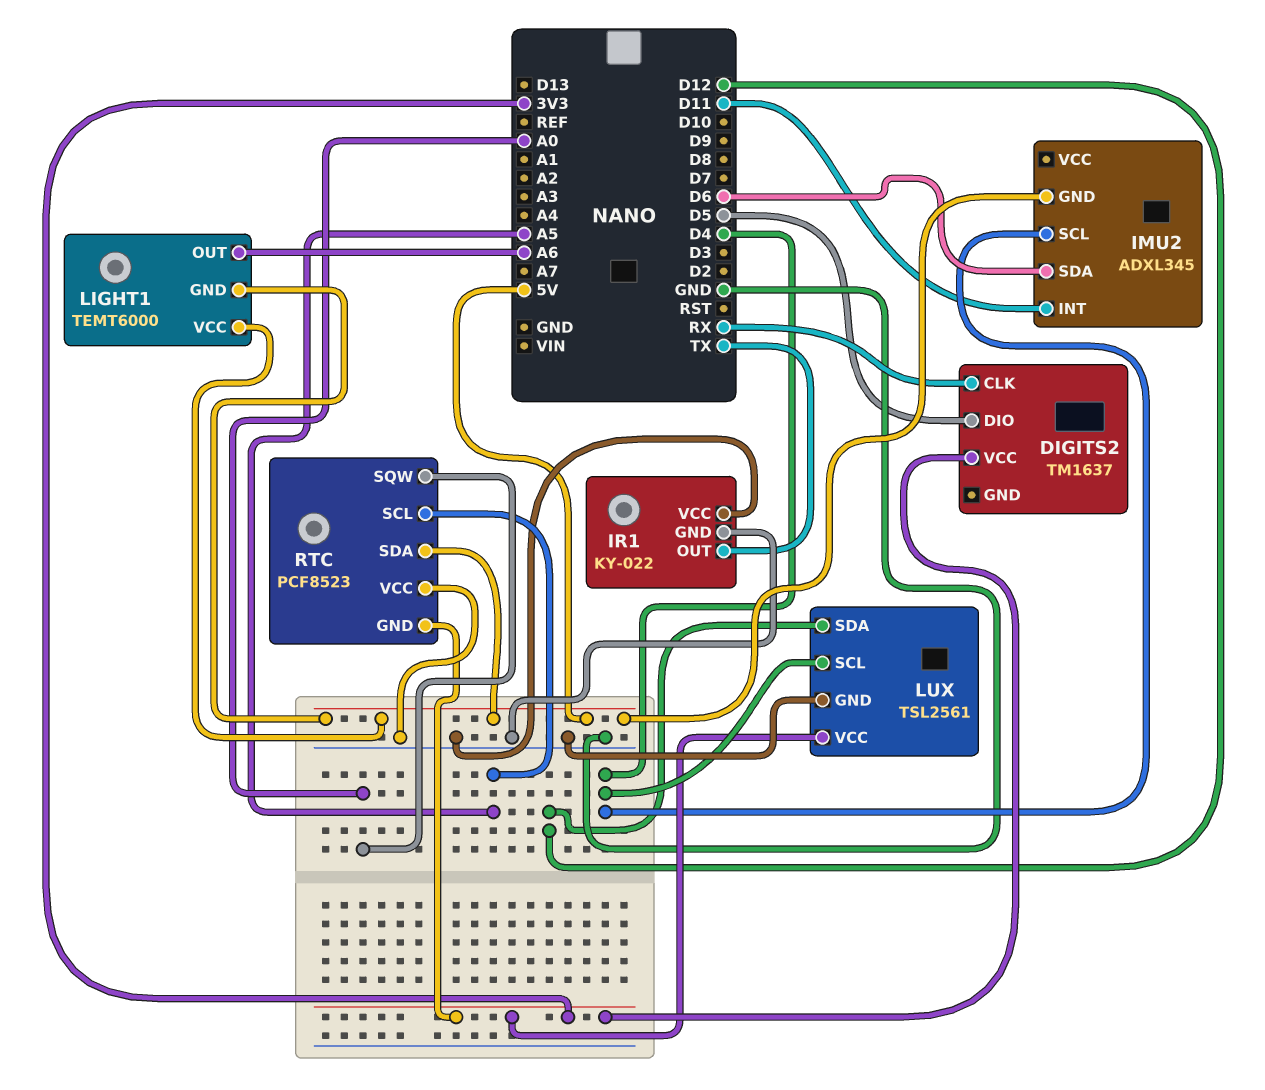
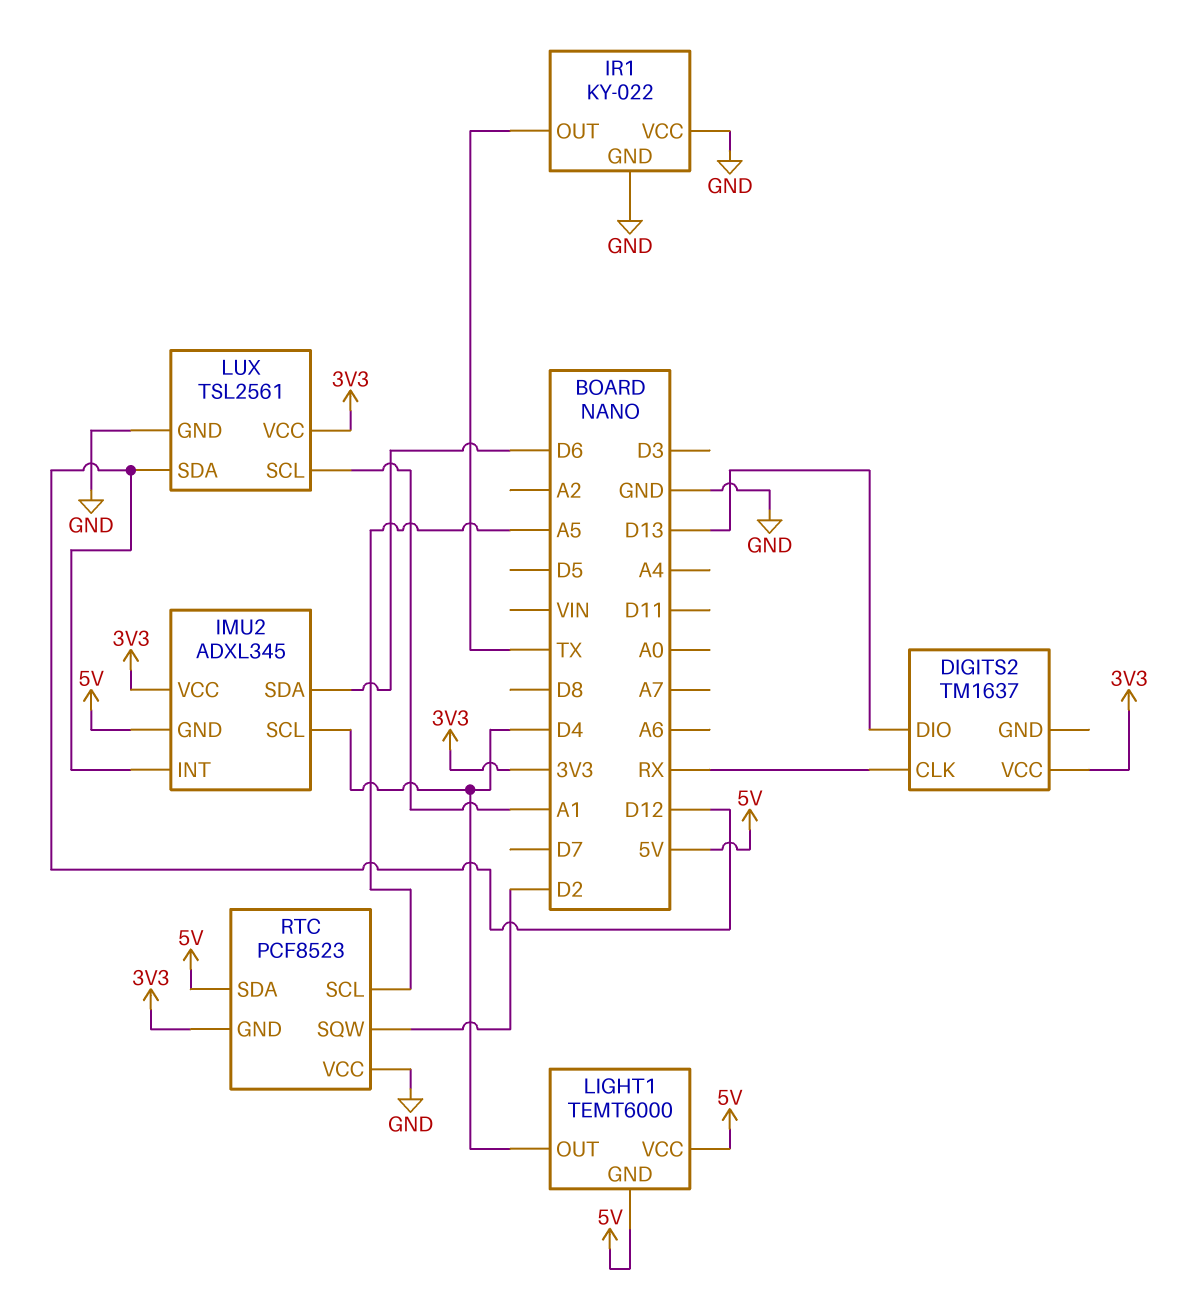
DIGITS2 pin DIO: D5 -> D13
IMU2 pin INT: D11 -> D12
IMU2 pin VCC: none -> 3V3
LIGHT1 pin OUT: A6 -> D4
LUX pin SCL: D4 -> A1
RTC pin SQW: A0 -> D2

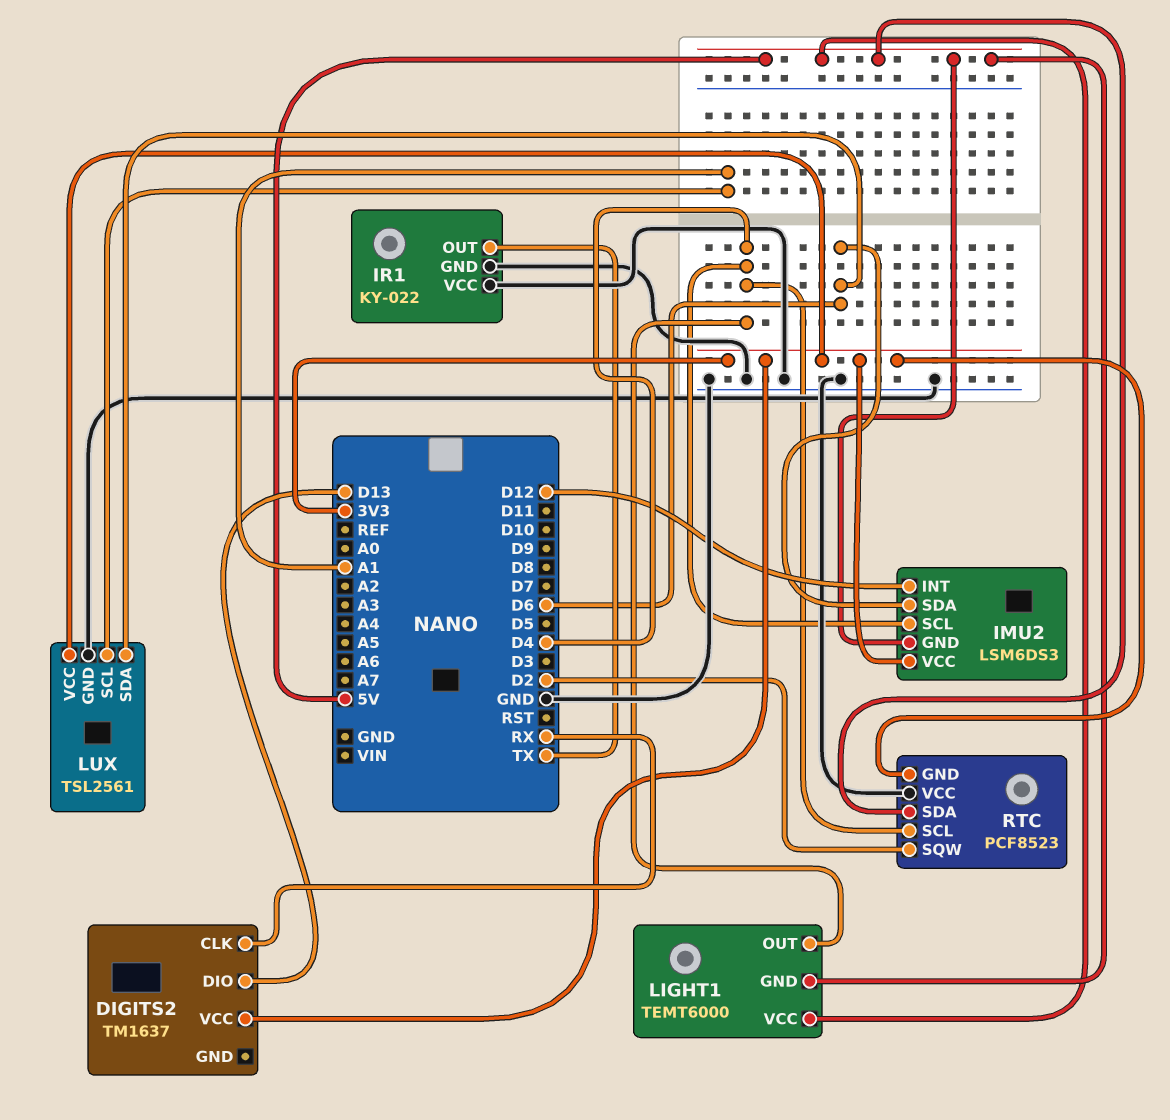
IMU2: ADXL345 -> LSM6DS3
LUX pin SDA: D12 -> D6
RTC pin SCL: A5 -> D4

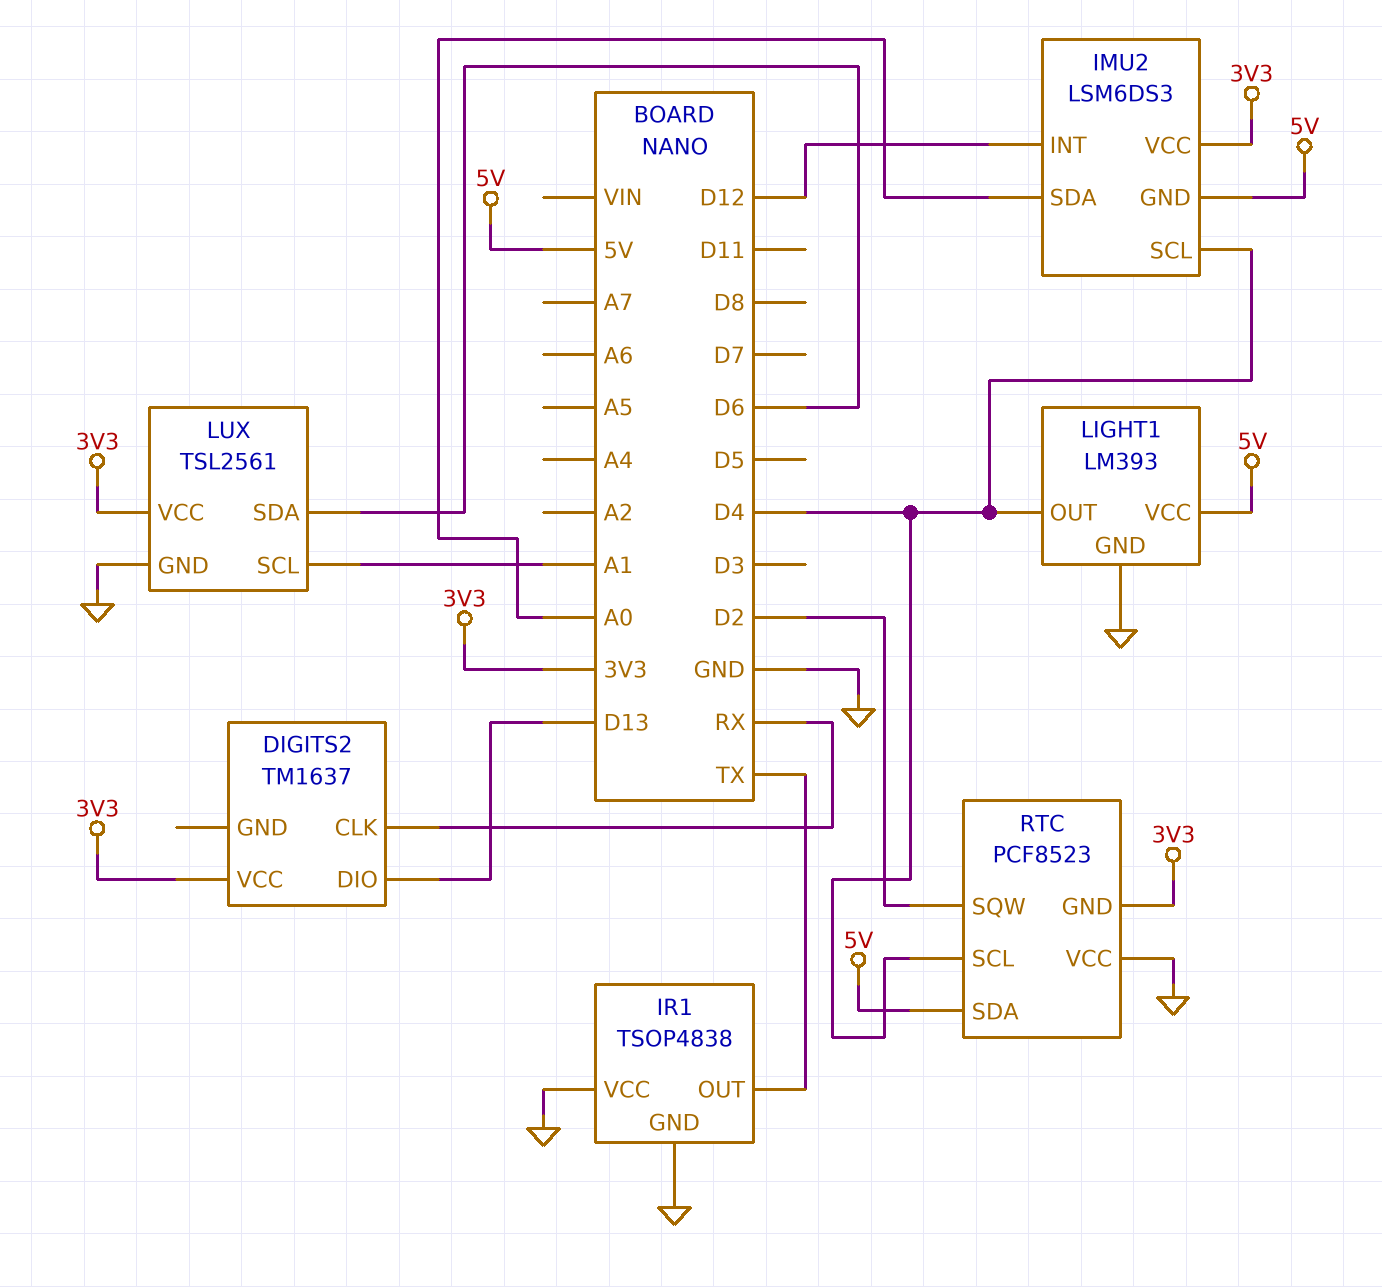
IMU2 pin SDA: D6 -> A0
IR1: KY-022 -> TSOP4838
LIGHT1: TEMT6000 -> LM393
LIGHT1 pin GND: 5V -> GND

